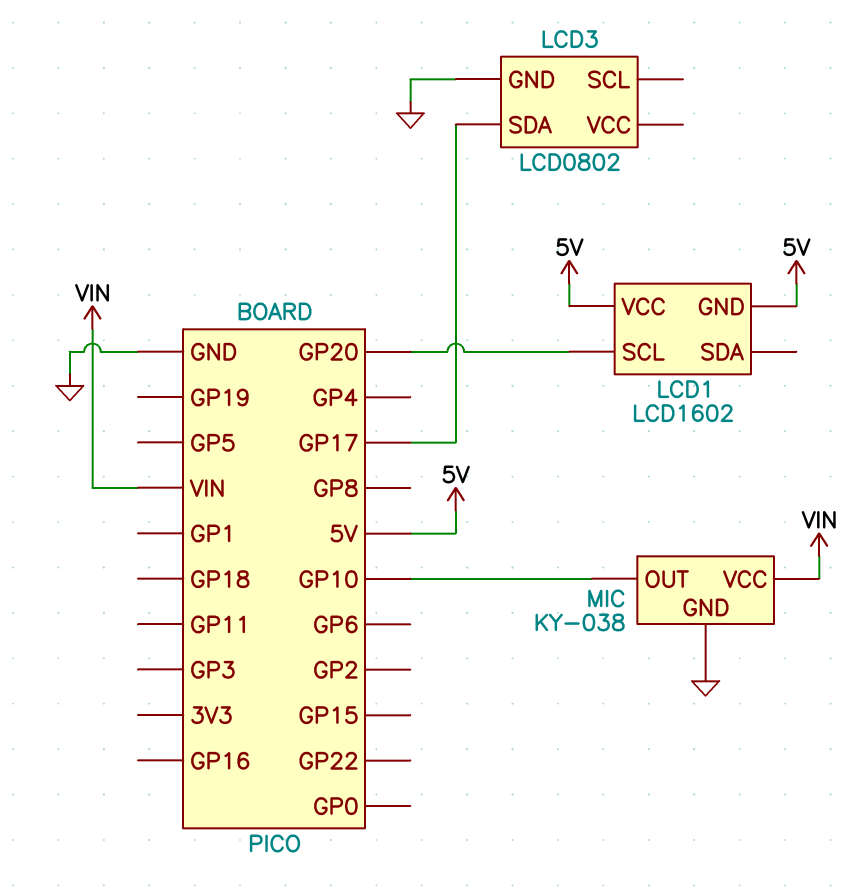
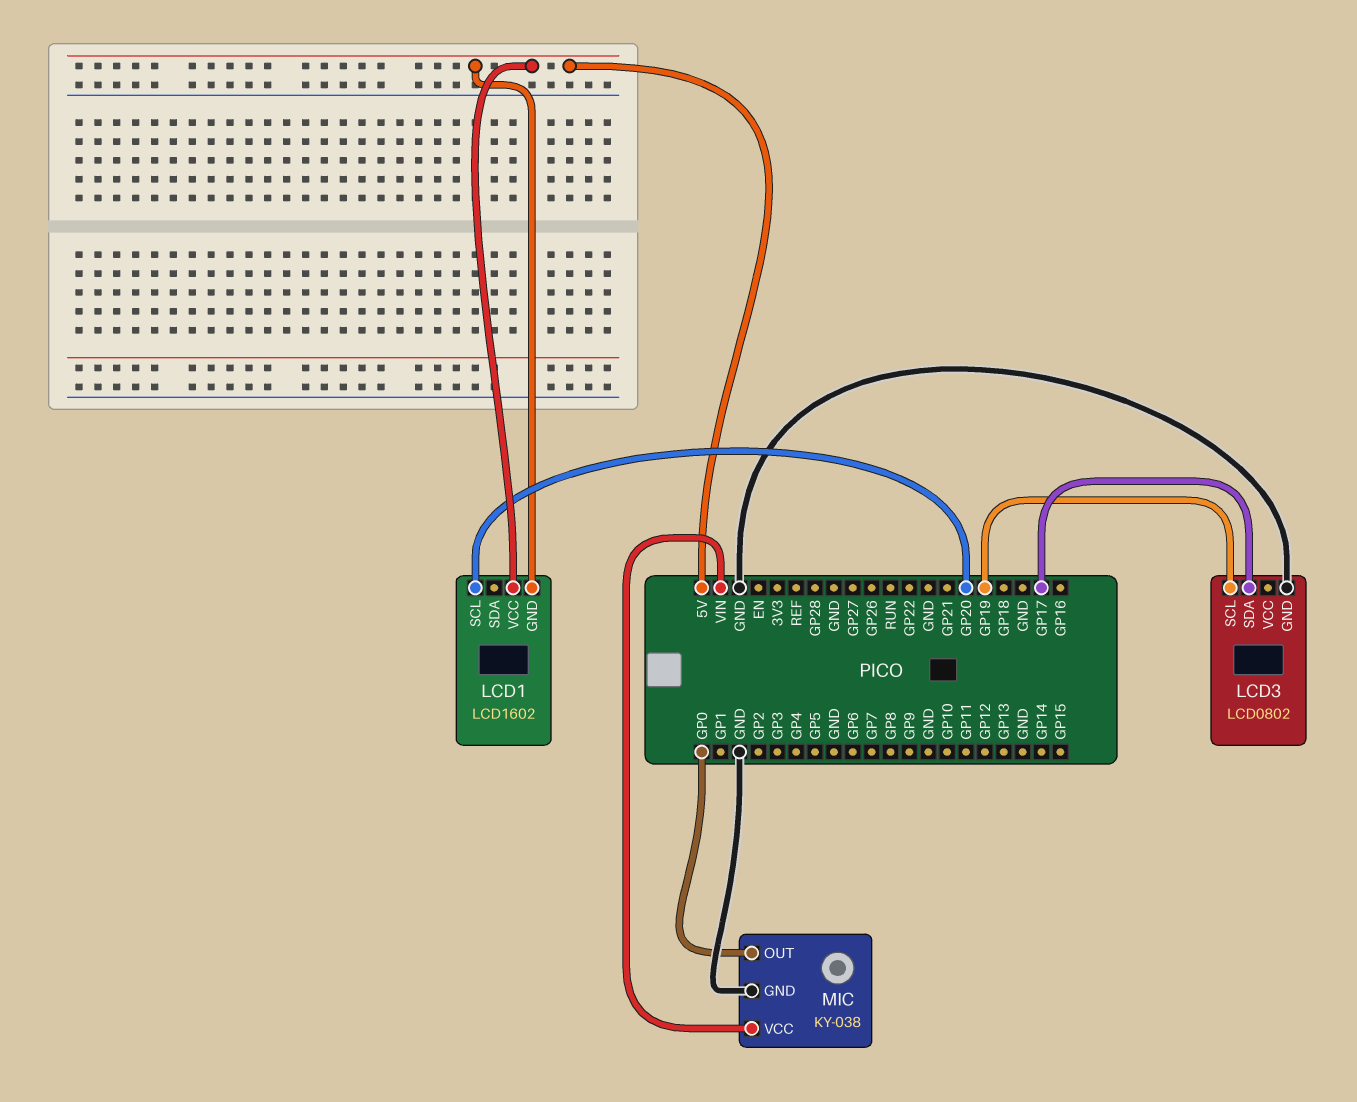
LCD3 pin SCL: none -> GP19
MIC pin OUT: GP10 -> GP0

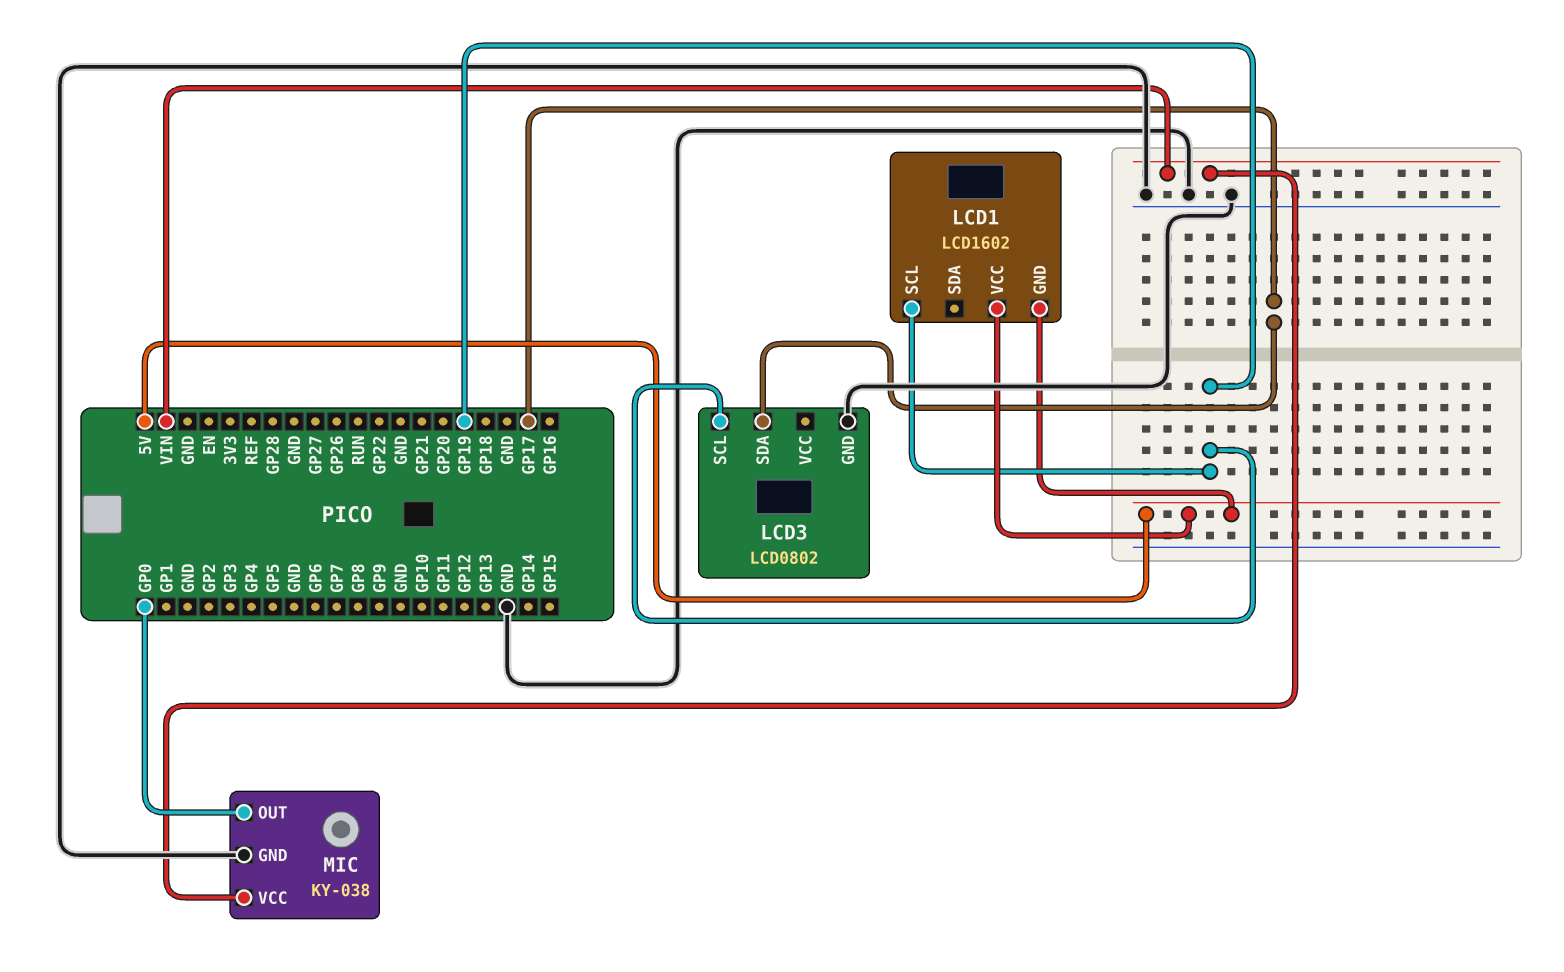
LCD1 pin SCL: GP20 -> GP19

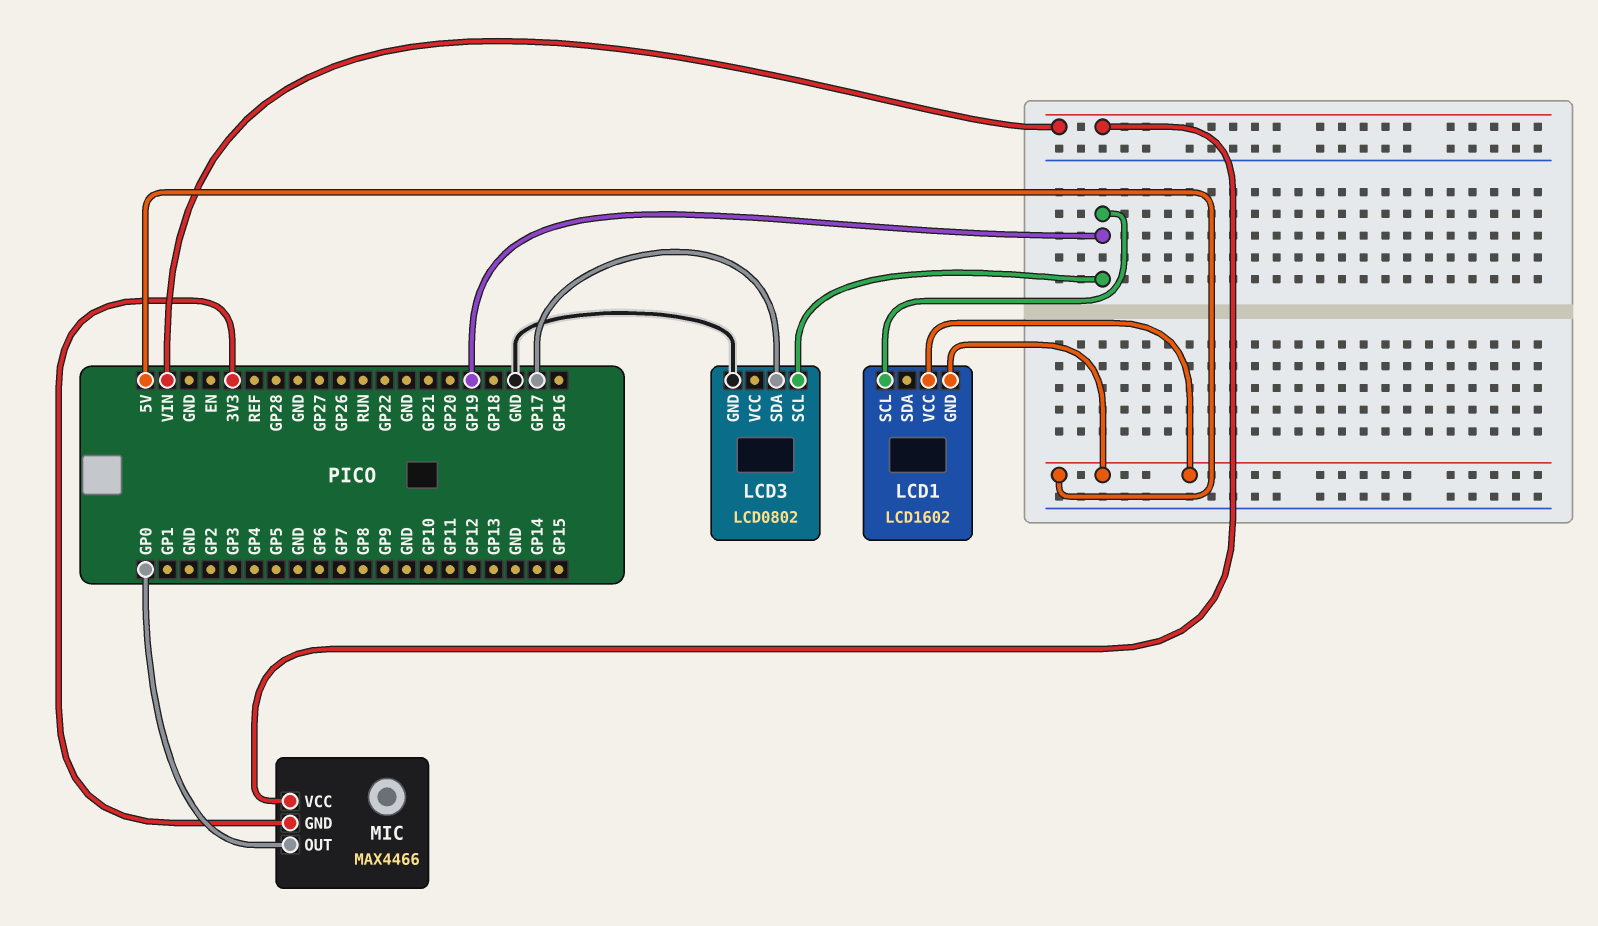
MIC: KY-038 -> MAX4466
MIC pin GND: GND -> 3V3

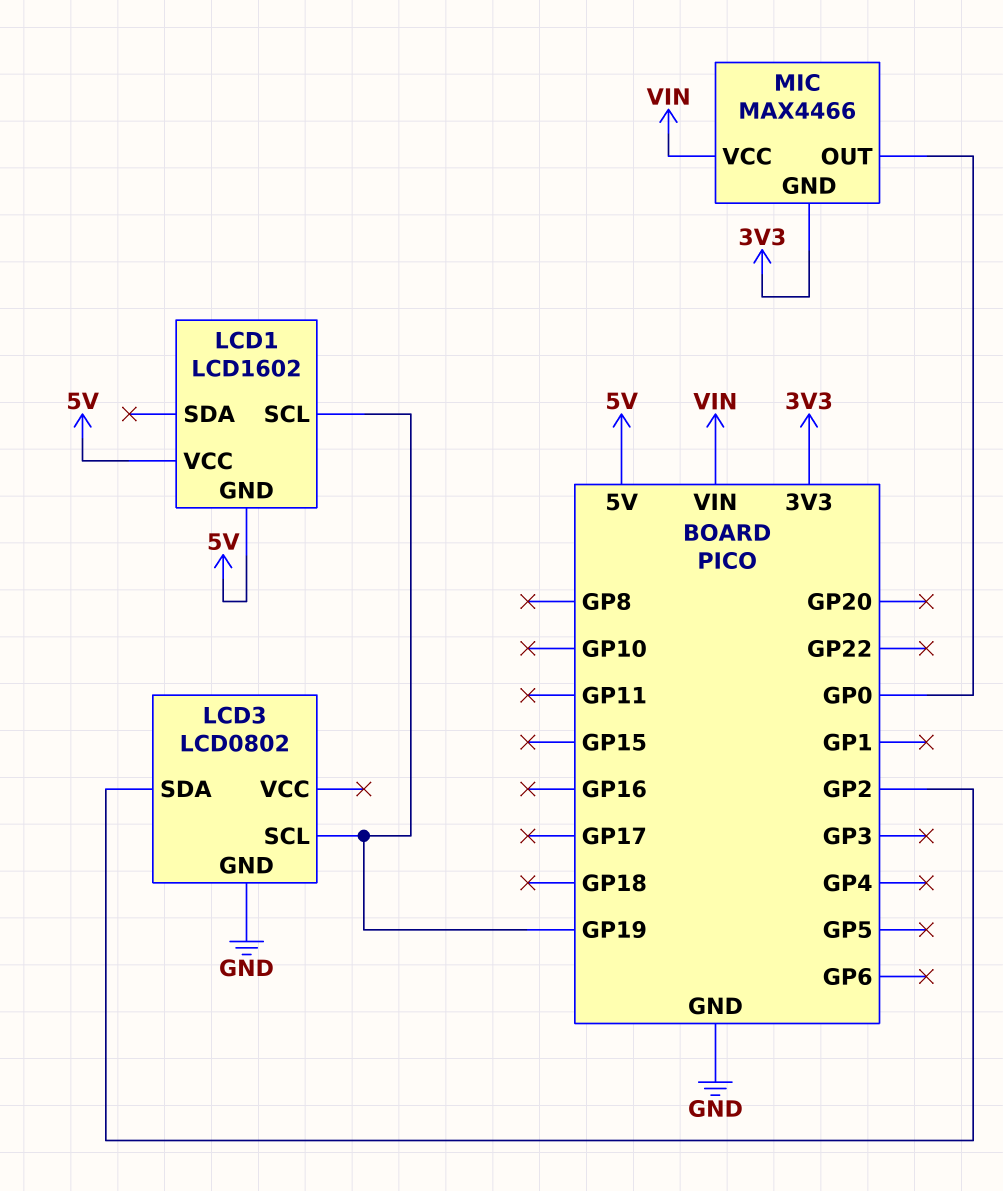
LCD3 pin SDA: GP17 -> GP2

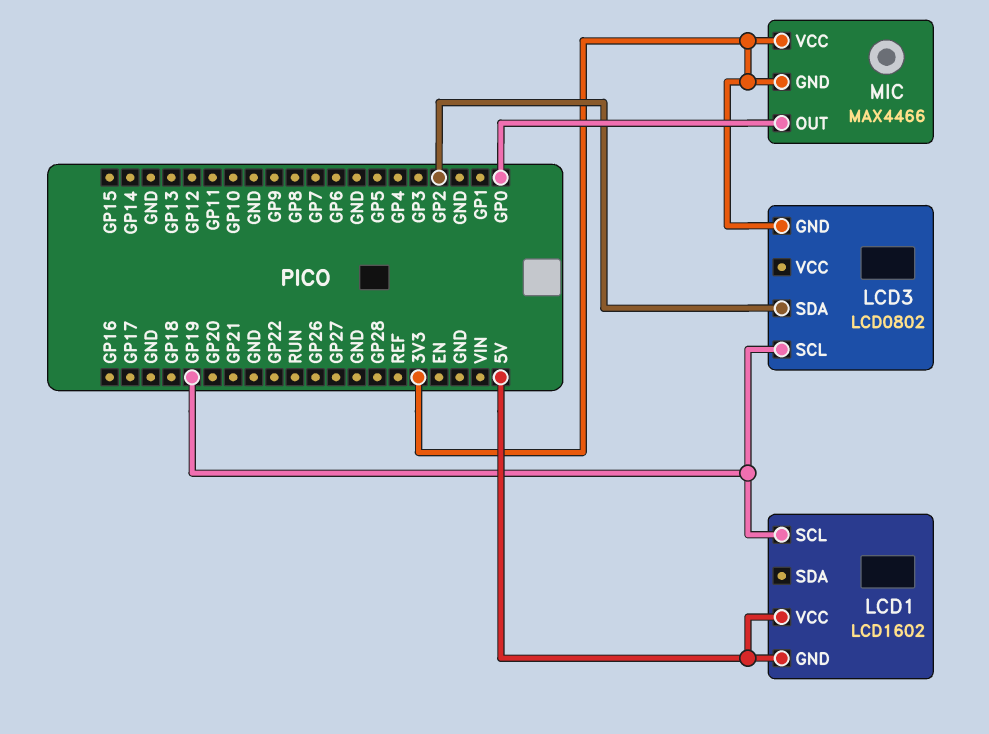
LCD3 pin GND: GND -> 3V3
MIC pin VCC: VIN -> 3V3

